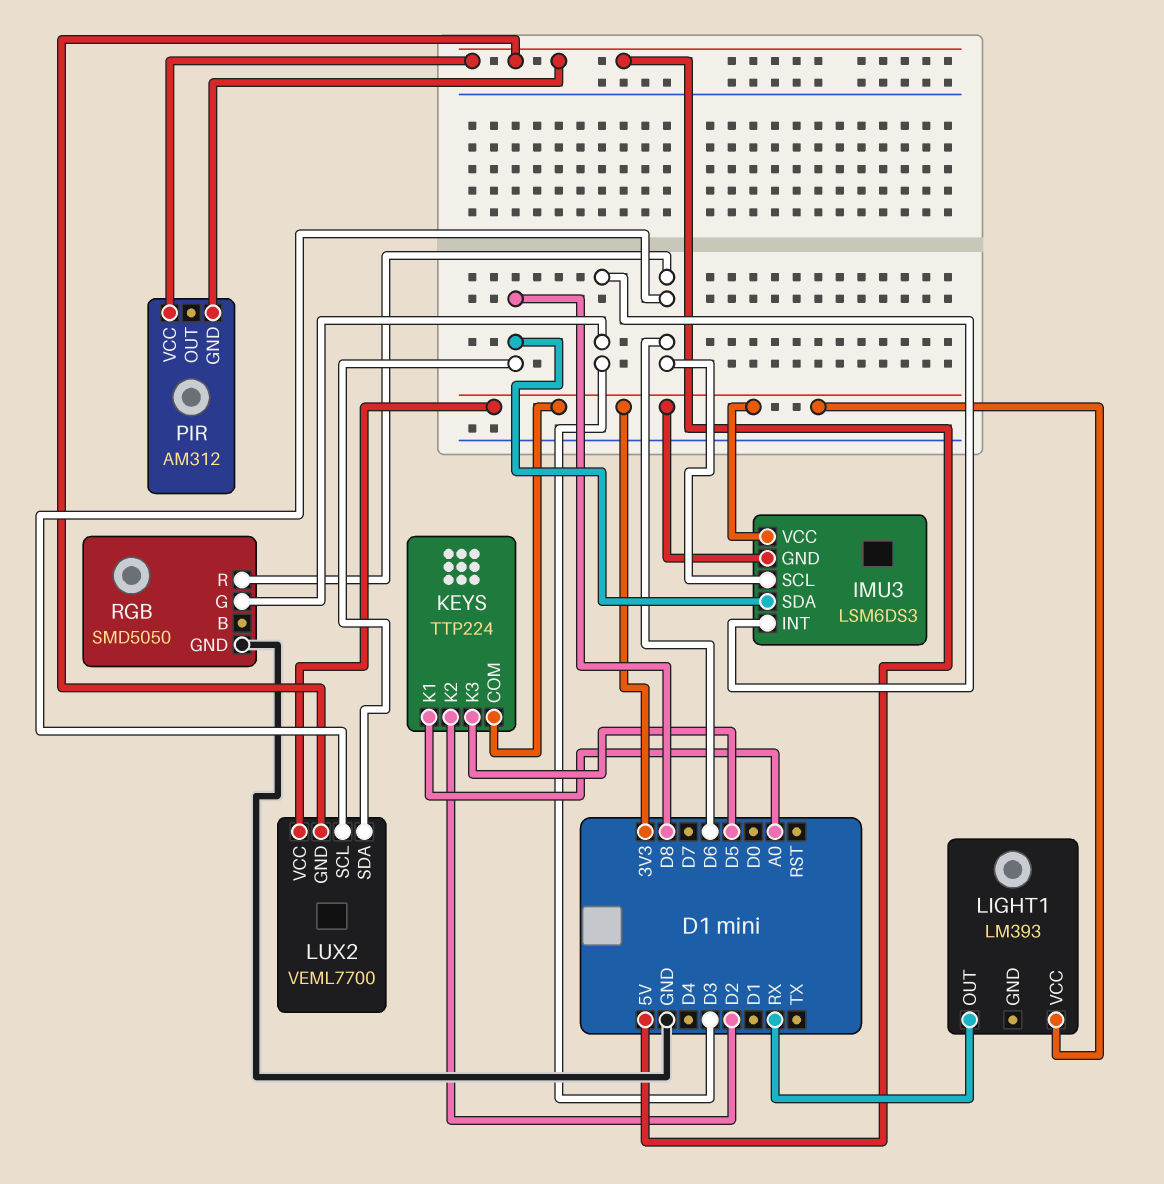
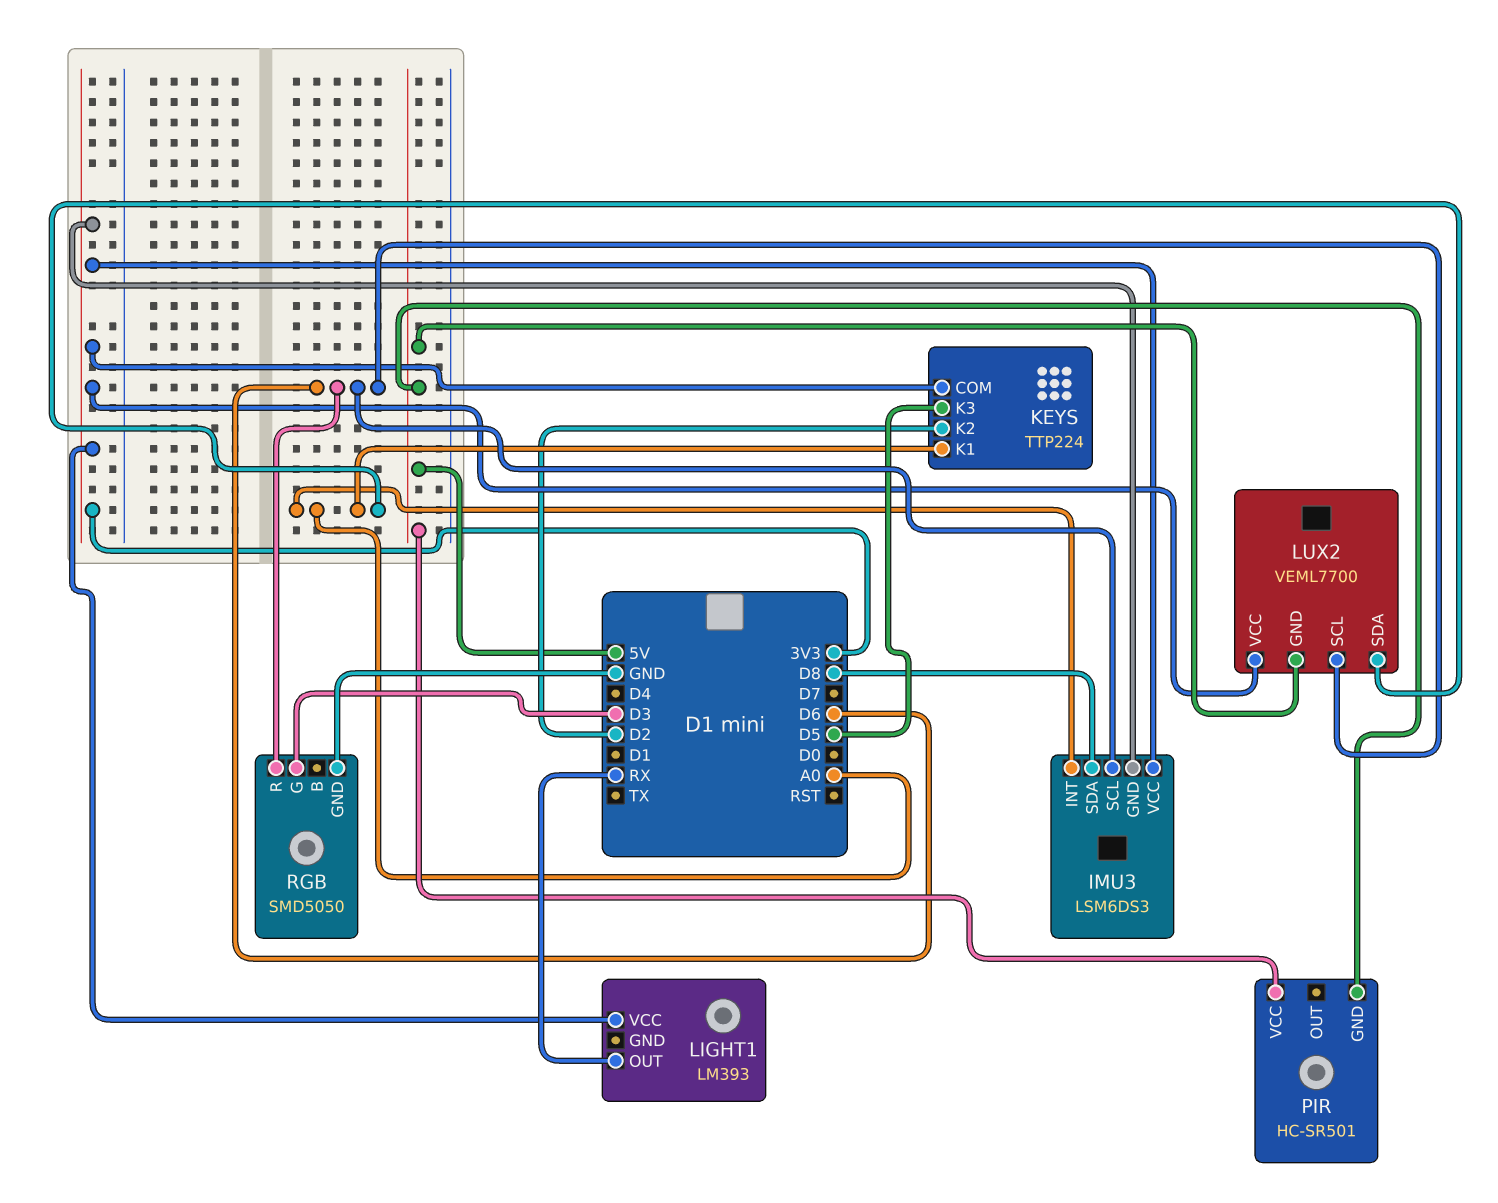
IMU3 pin INT: D3 -> A0
LUX2 pin SDA: D8 -> A0
PIR: AM312 -> HC-SR501

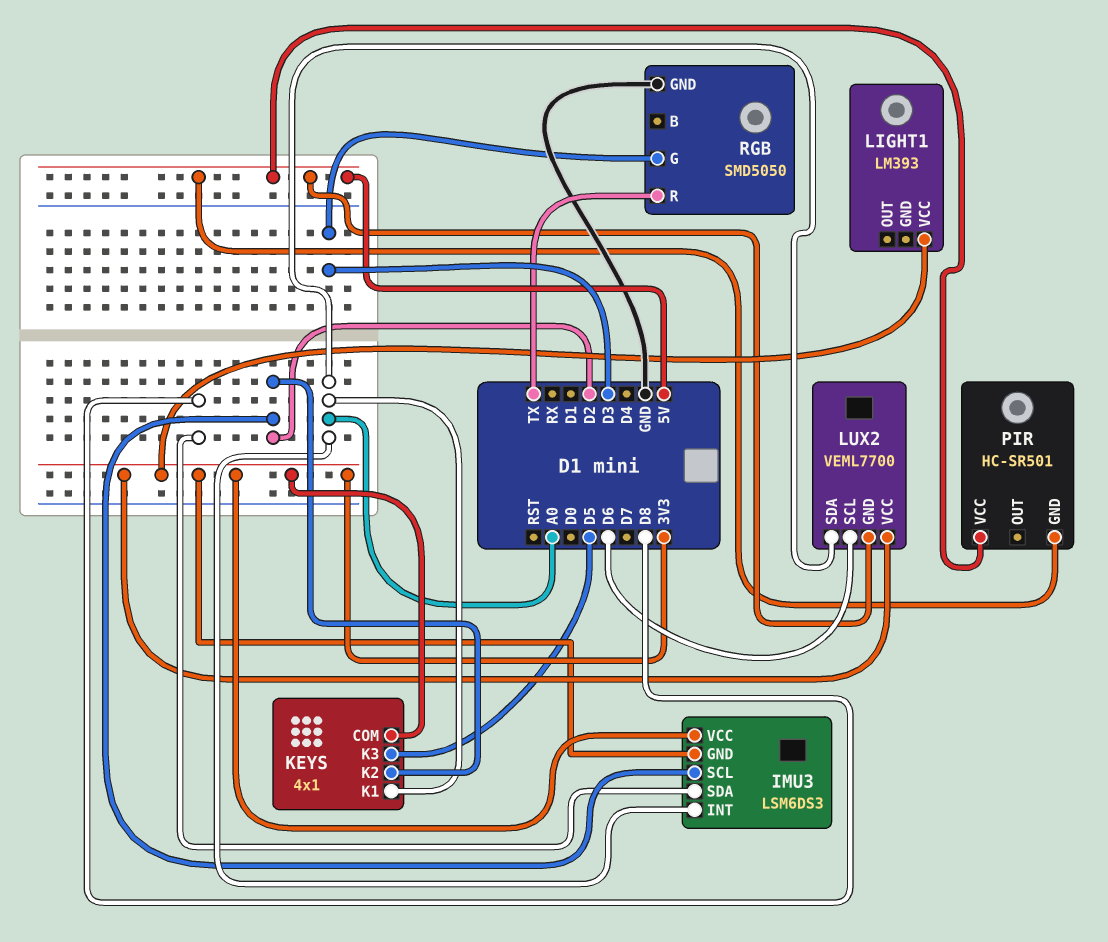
IMU3 pin SCL: D6 -> D2
KEYS: TTP224 -> 4x1
LIGHT1 pin OUT: RX -> none
RGB pin R: D6 -> TX

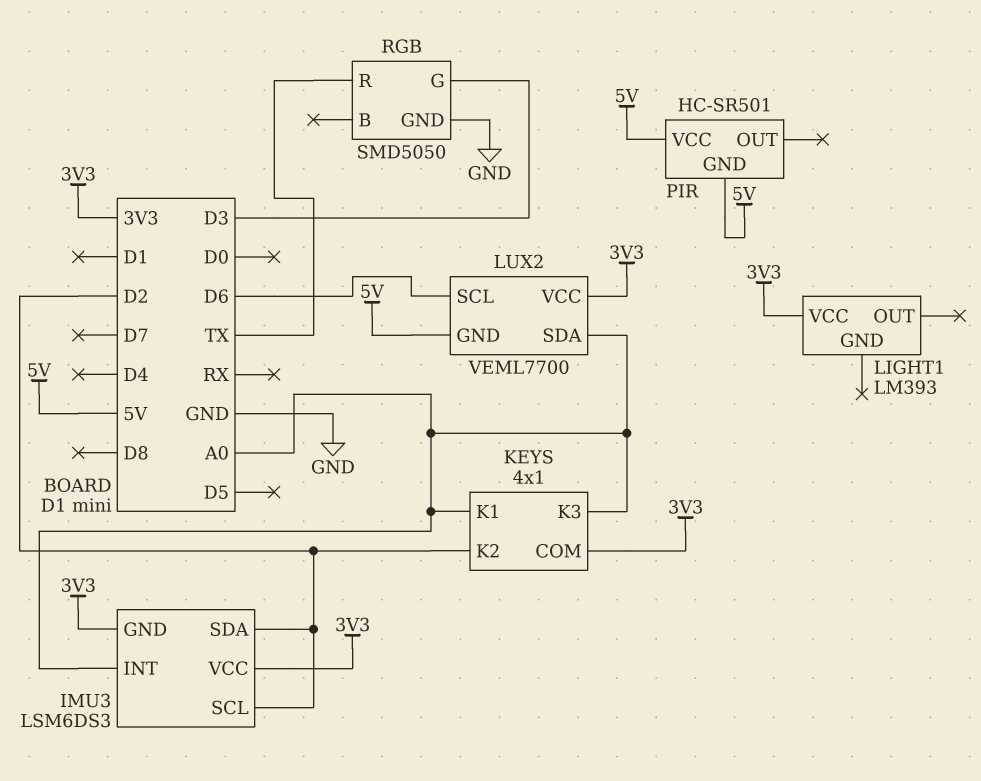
IMU3 pin SDA: D8 -> D2
KEYS pin K3: D5 -> A0

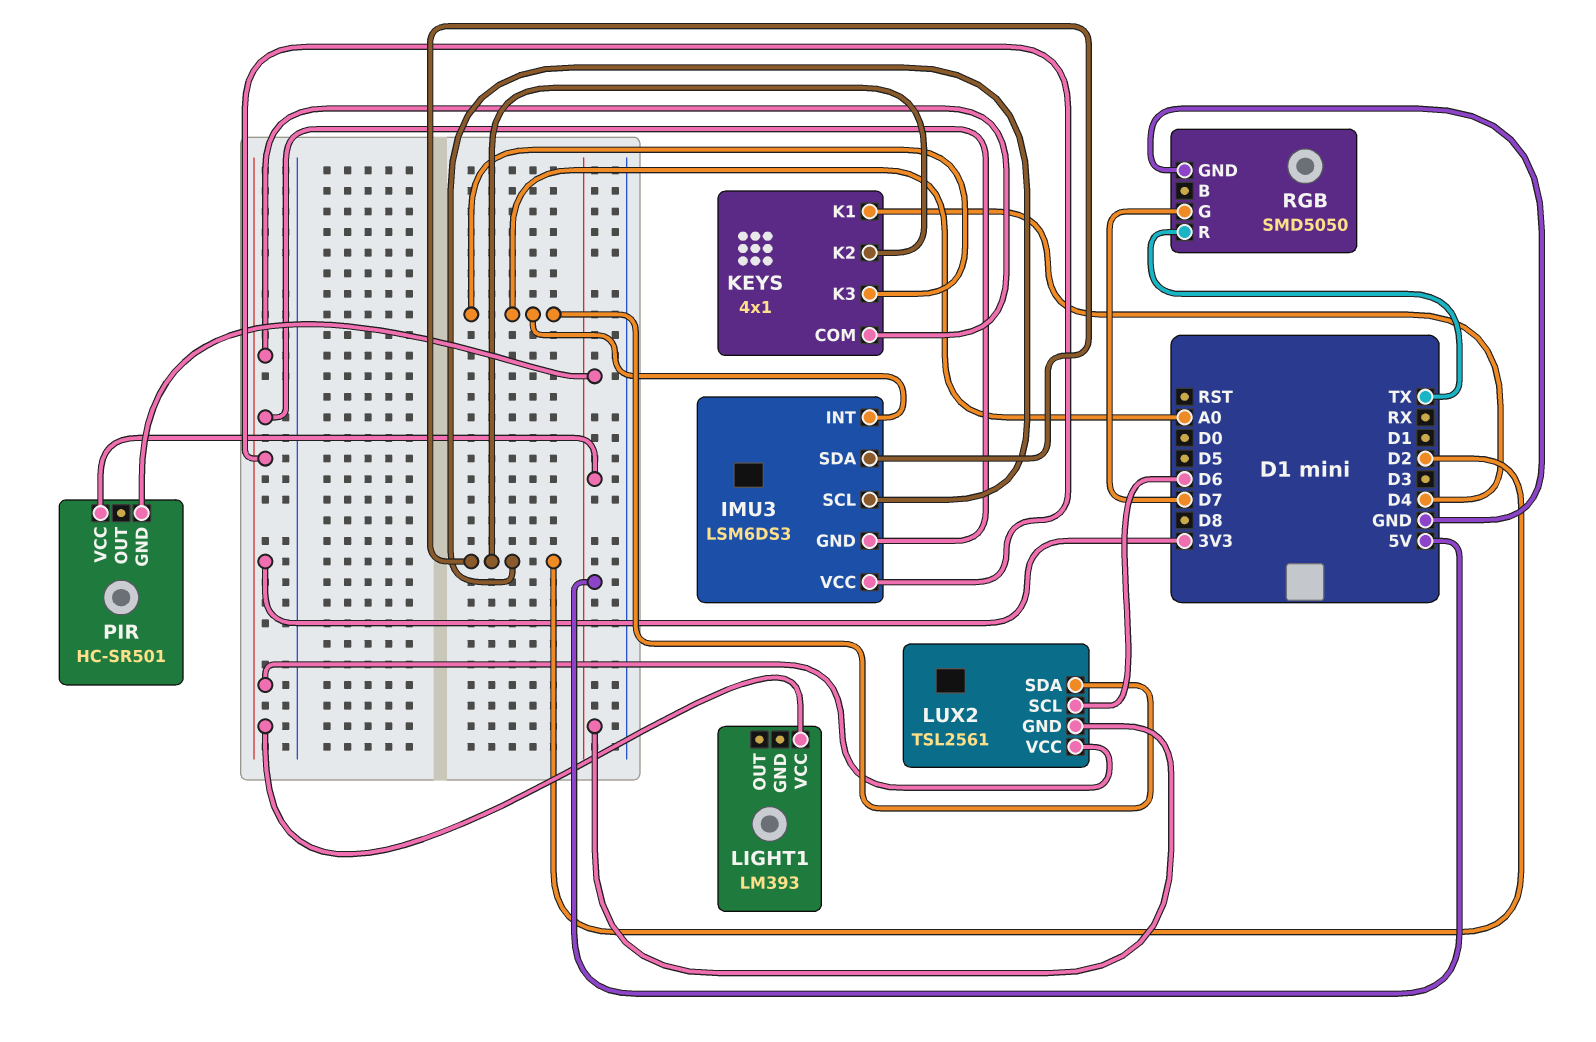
KEYS pin K1: A0 -> D4
LUX2: VEML7700 -> TSL2561
RGB pin G: D3 -> D7

